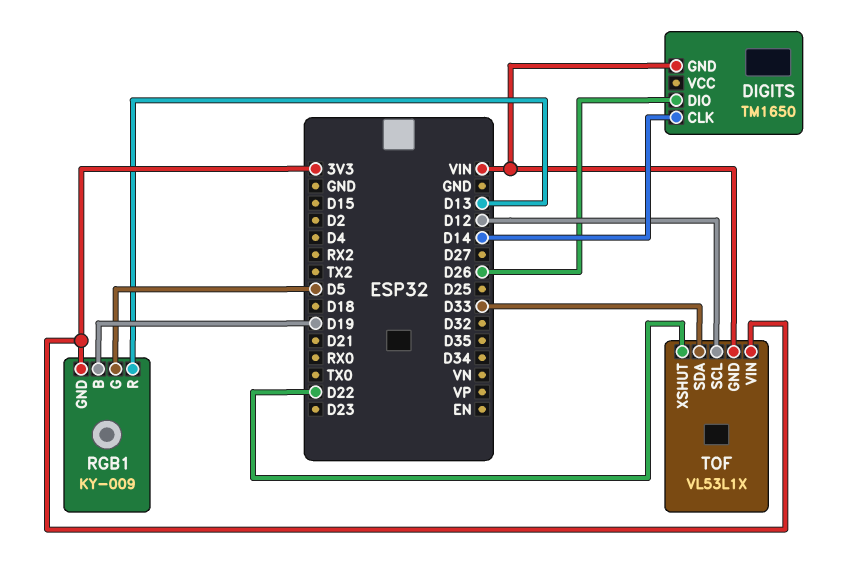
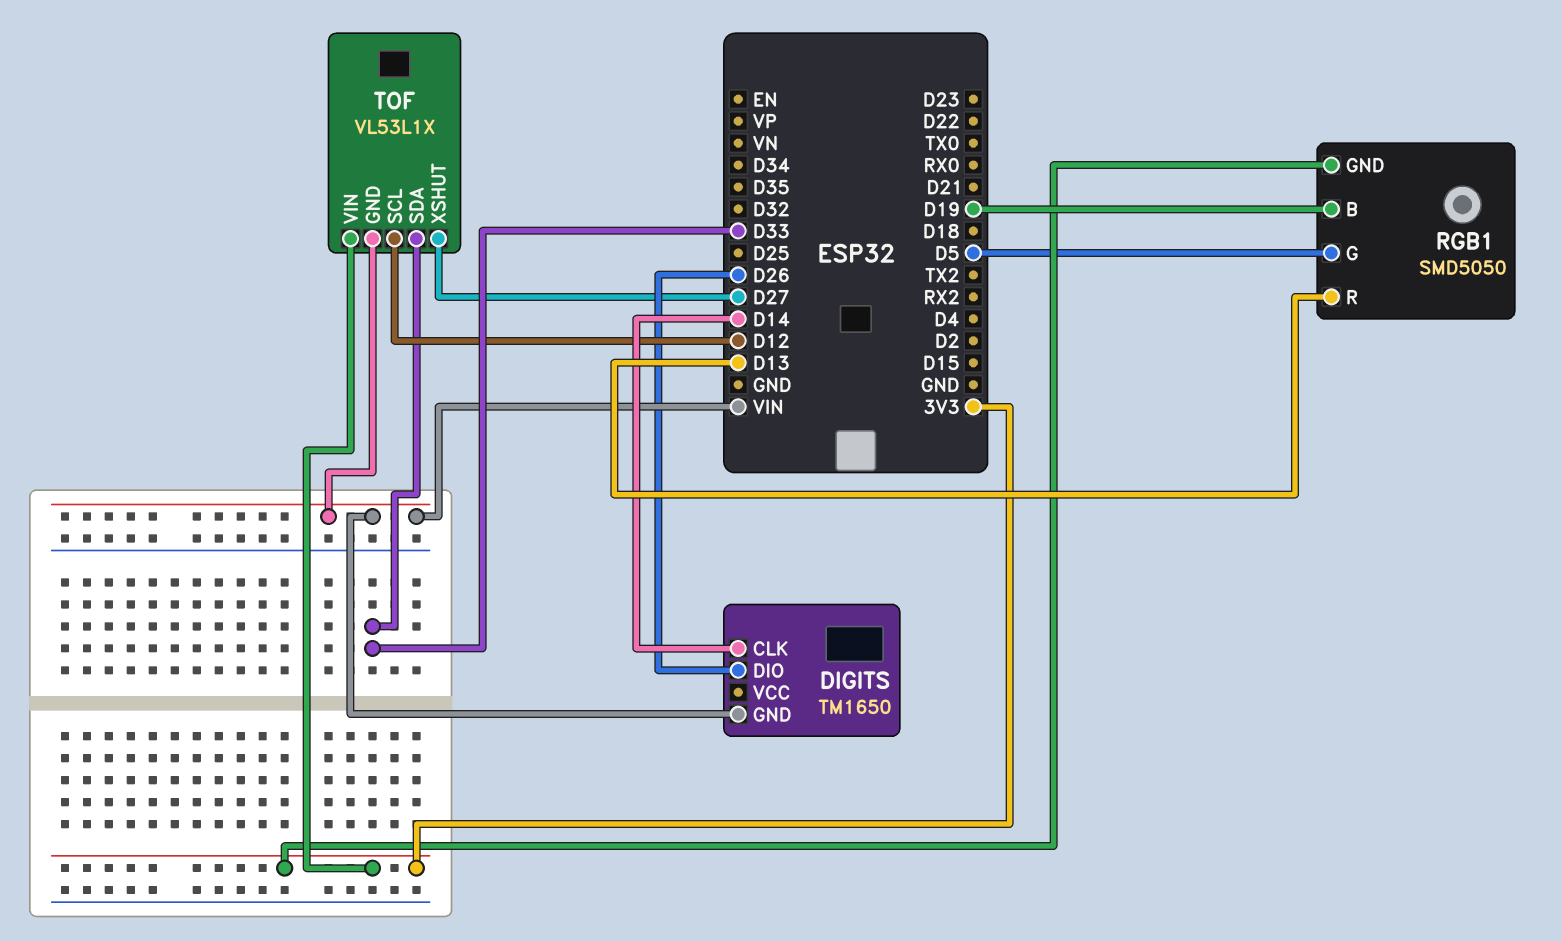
RGB1: KY-009 -> SMD5050
TOF pin XSHUT: D22 -> D27

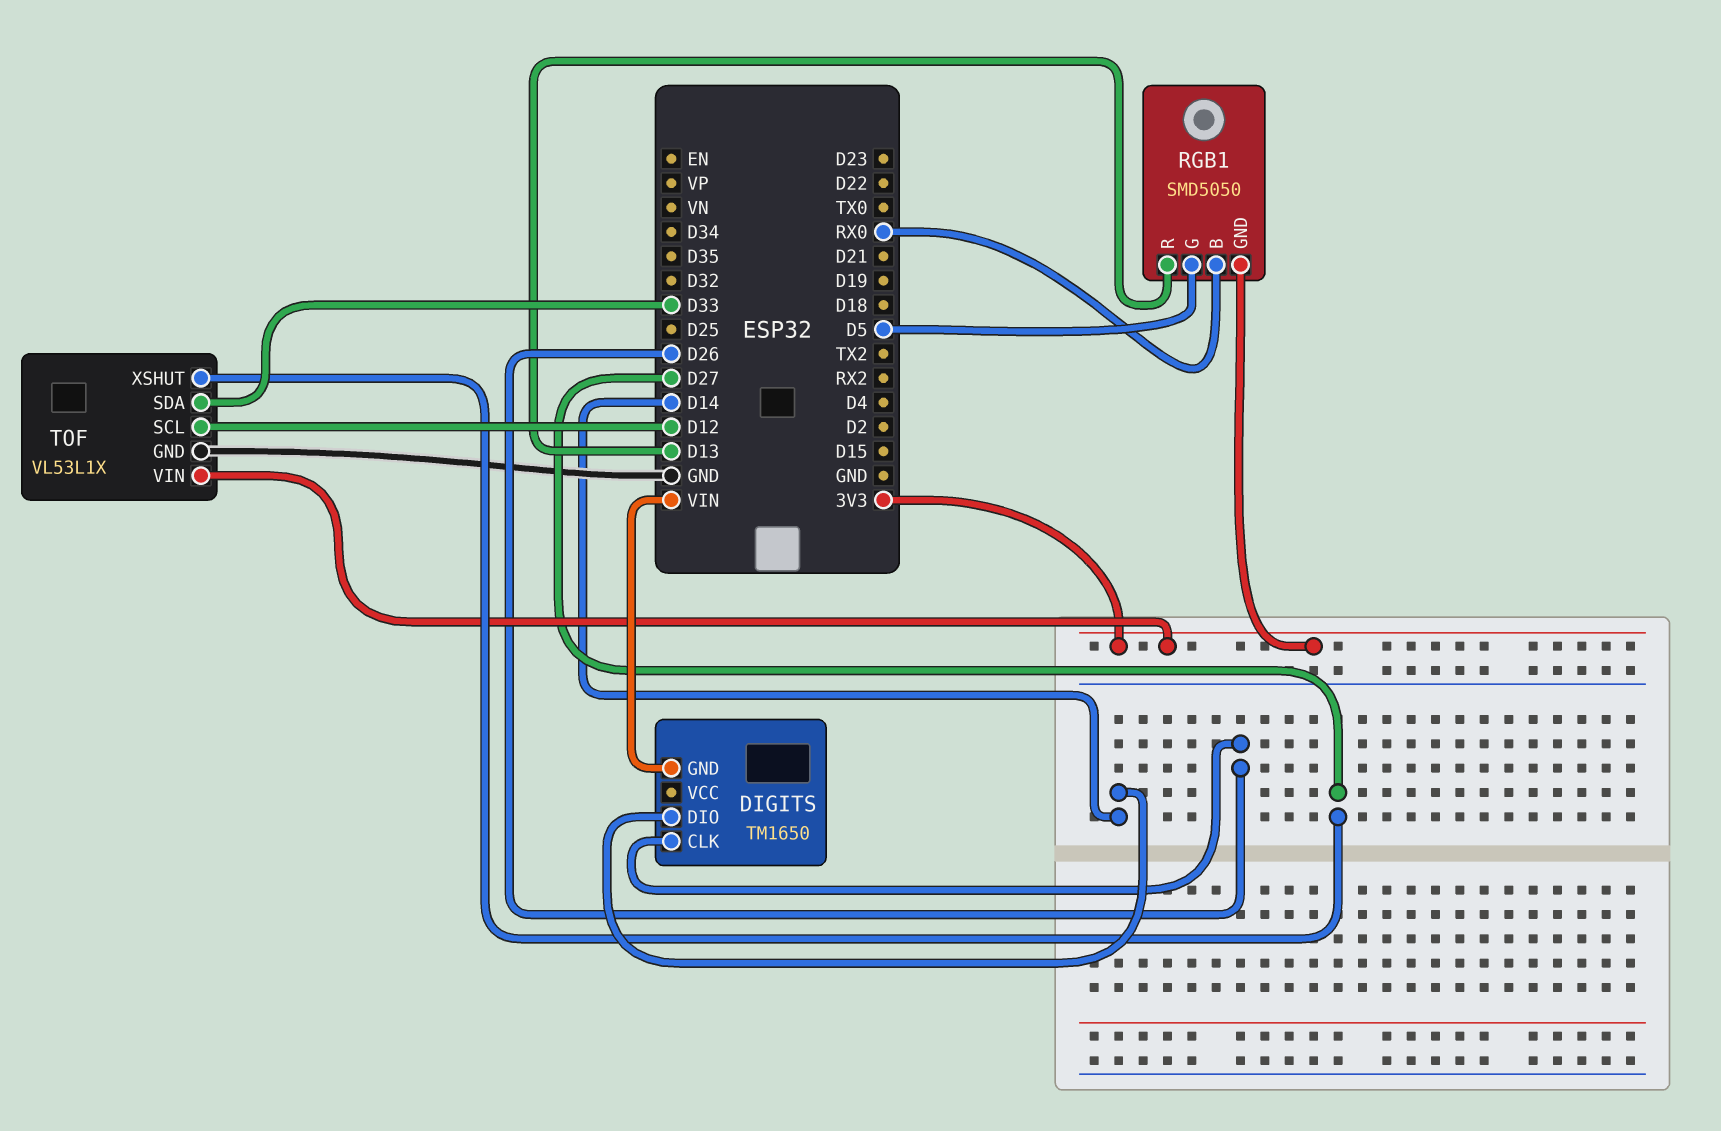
DIGITS pin CLK: D14 -> D26
DIGITS pin DIO: D26 -> D14
RGB1 pin B: D19 -> RX0
TOF pin GND: VIN -> GND

